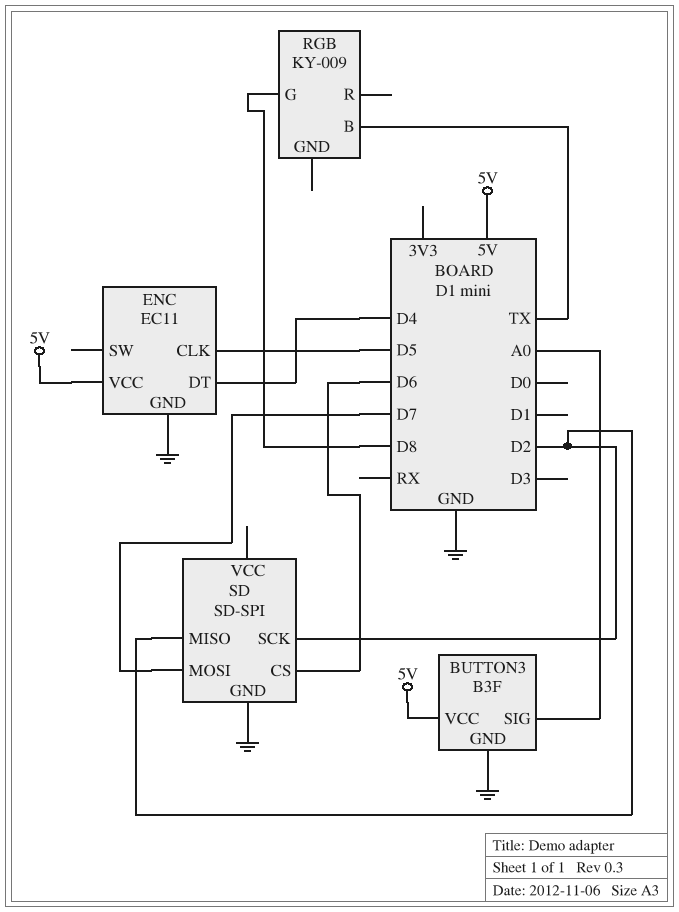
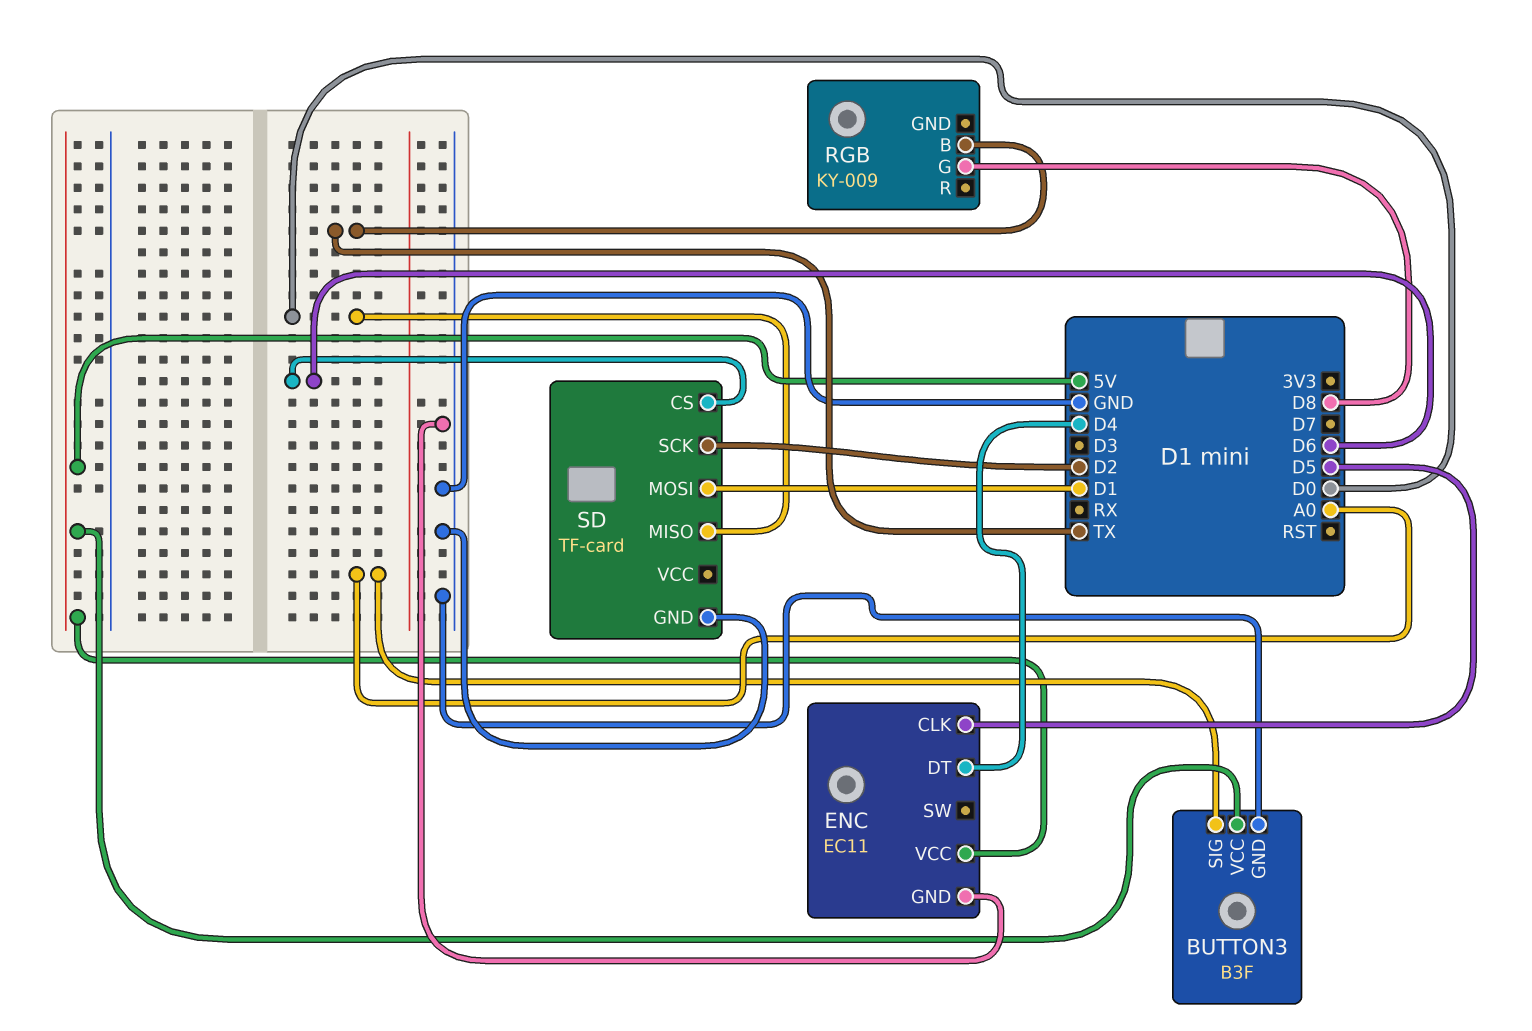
SD: SD-SPI -> TF-card
SD pin MISO: D2 -> D0
SD pin MOSI: D7 -> D1

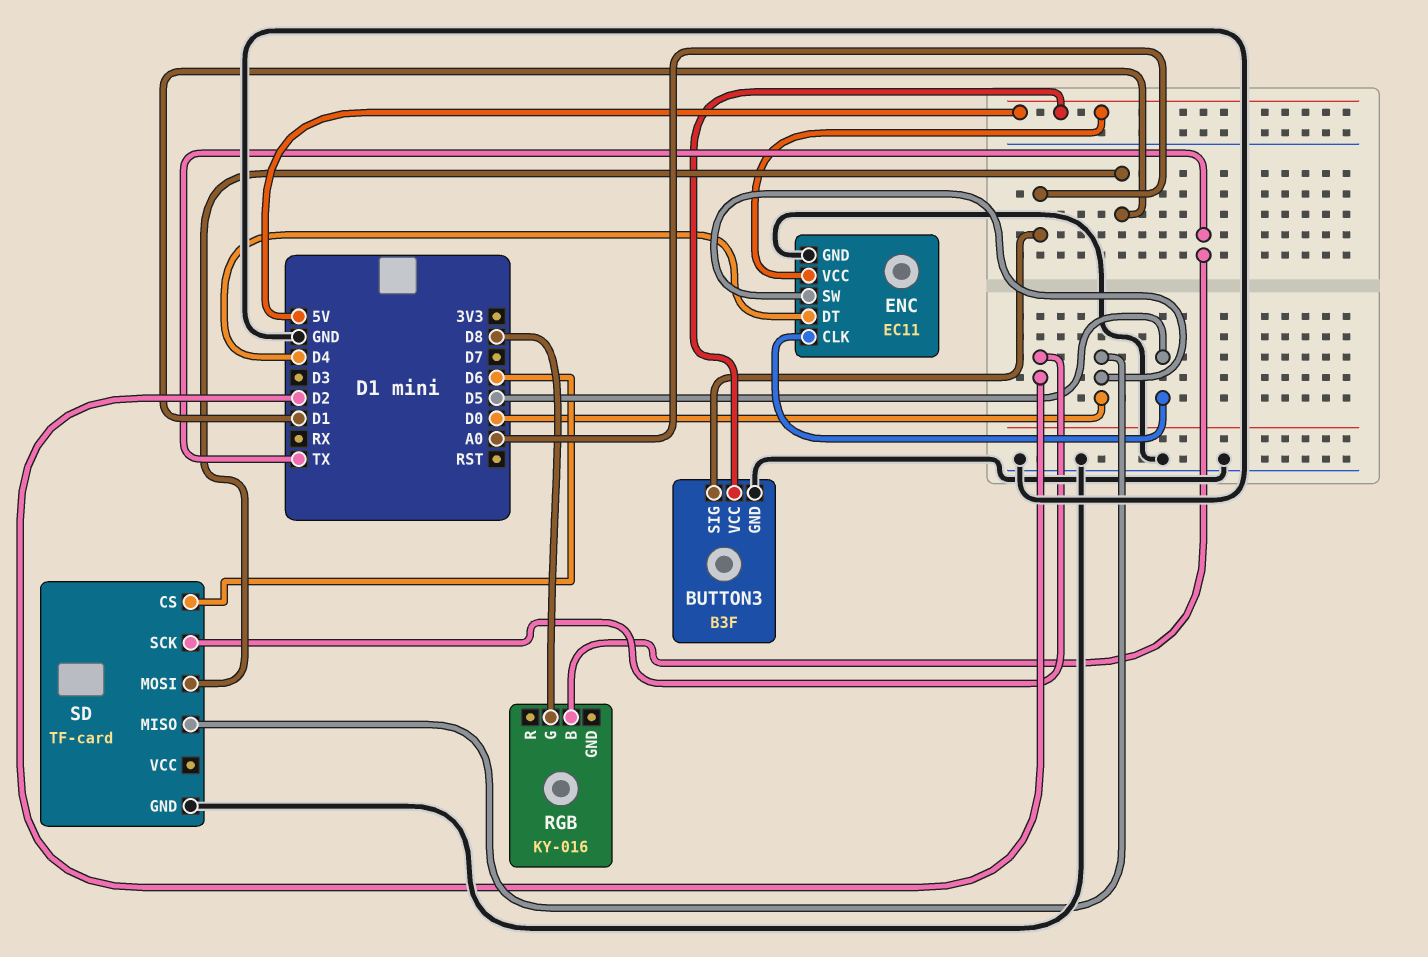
ENC pin SW: none -> D0
RGB: KY-009 -> KY-016

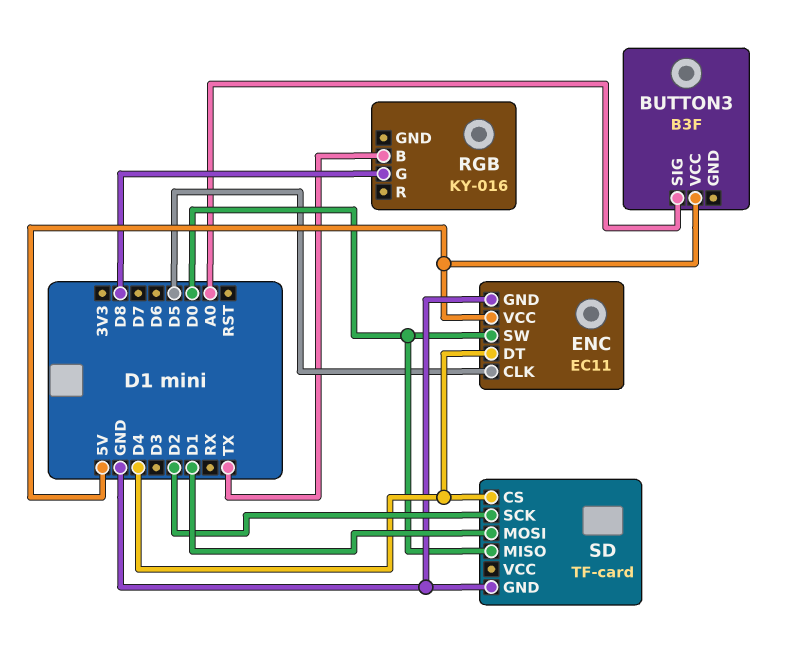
BUTTON3 pin GND: GND -> none
SD pin CS: D6 -> D4

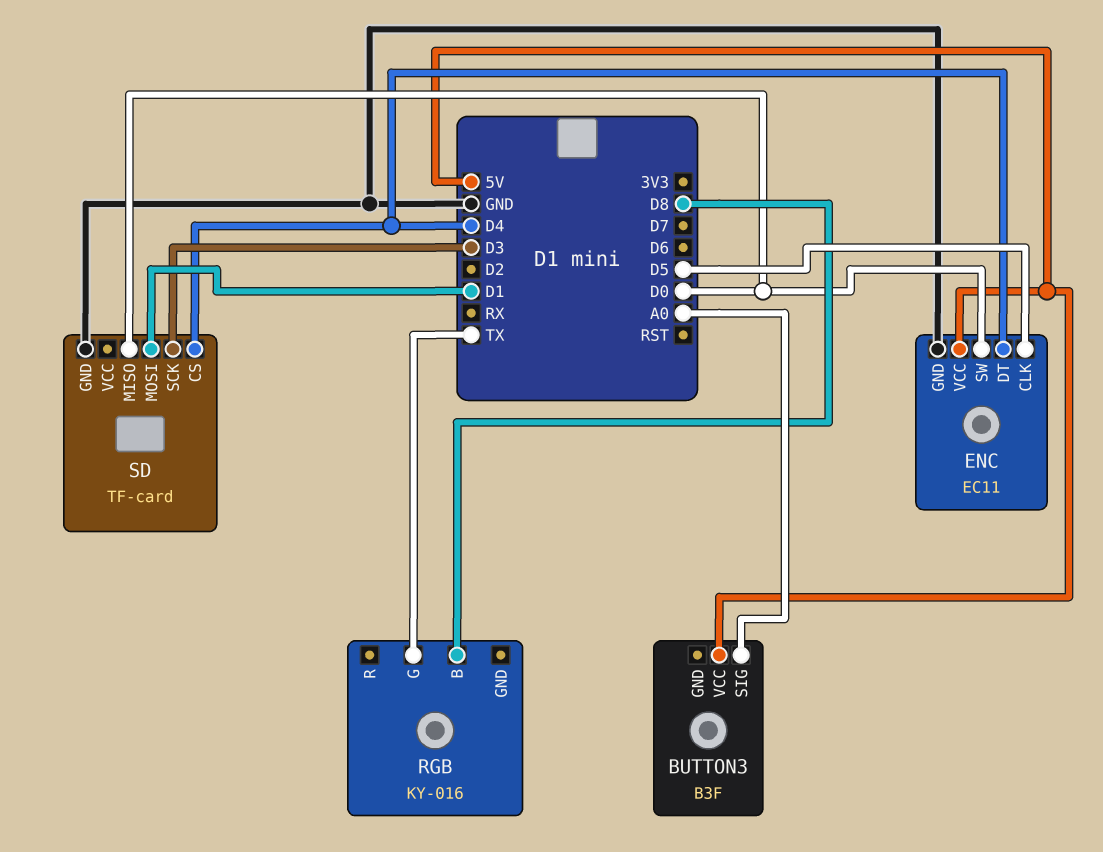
RGB pin B: TX -> D8
RGB pin G: D8 -> TX
SD pin SCK: D2 -> D3

